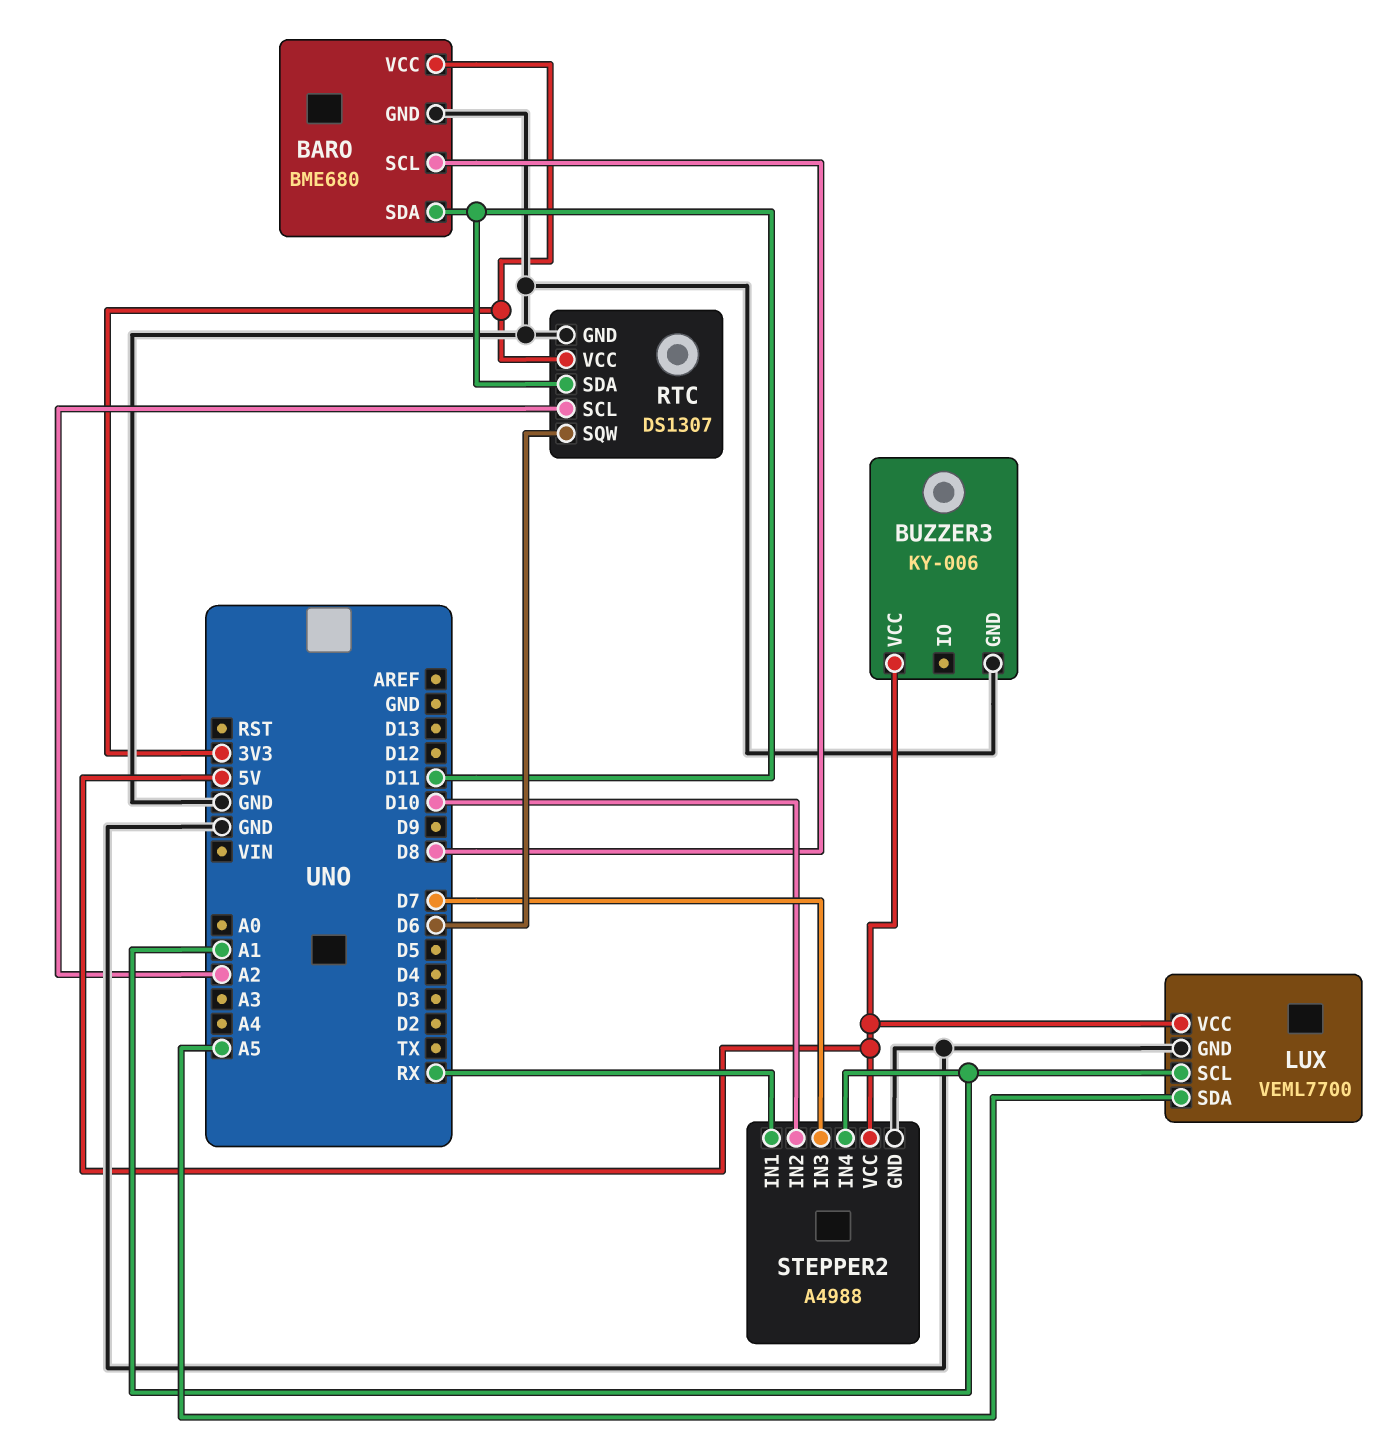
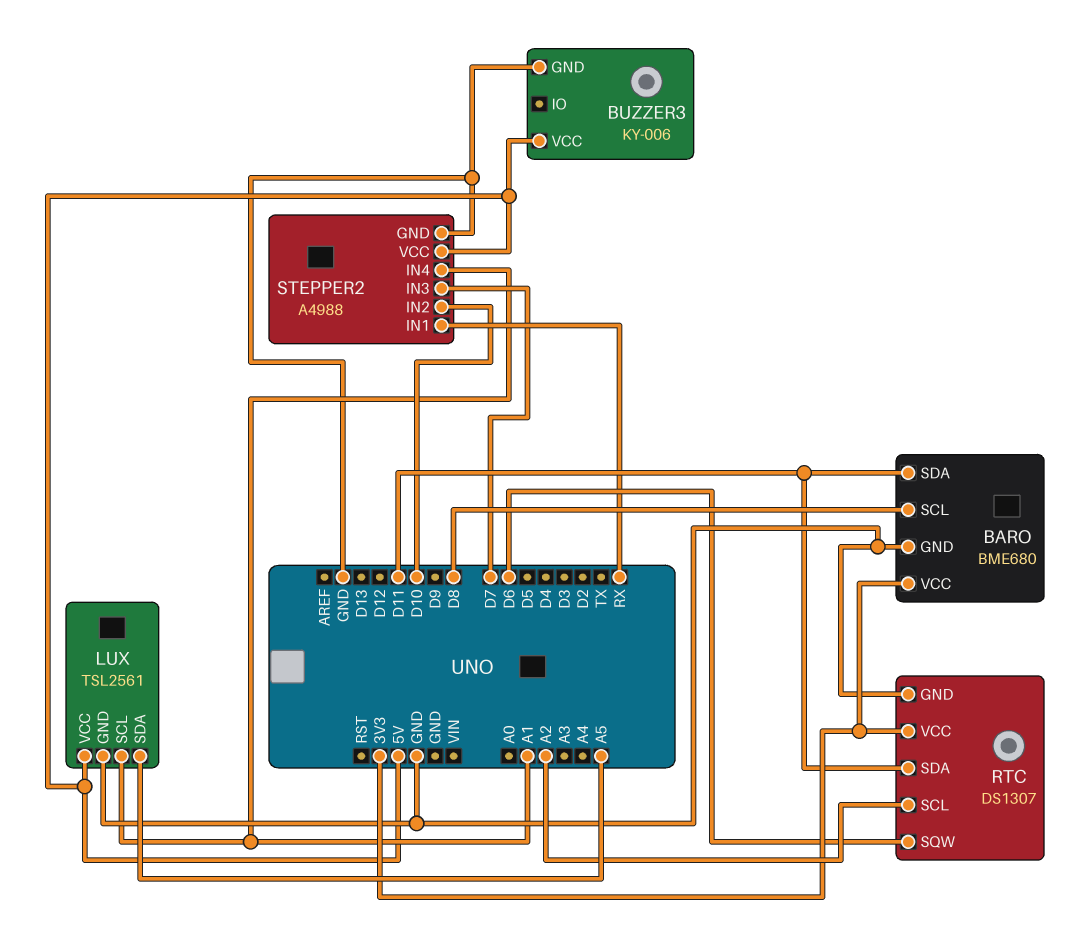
LUX: VEML7700 -> TSL2561

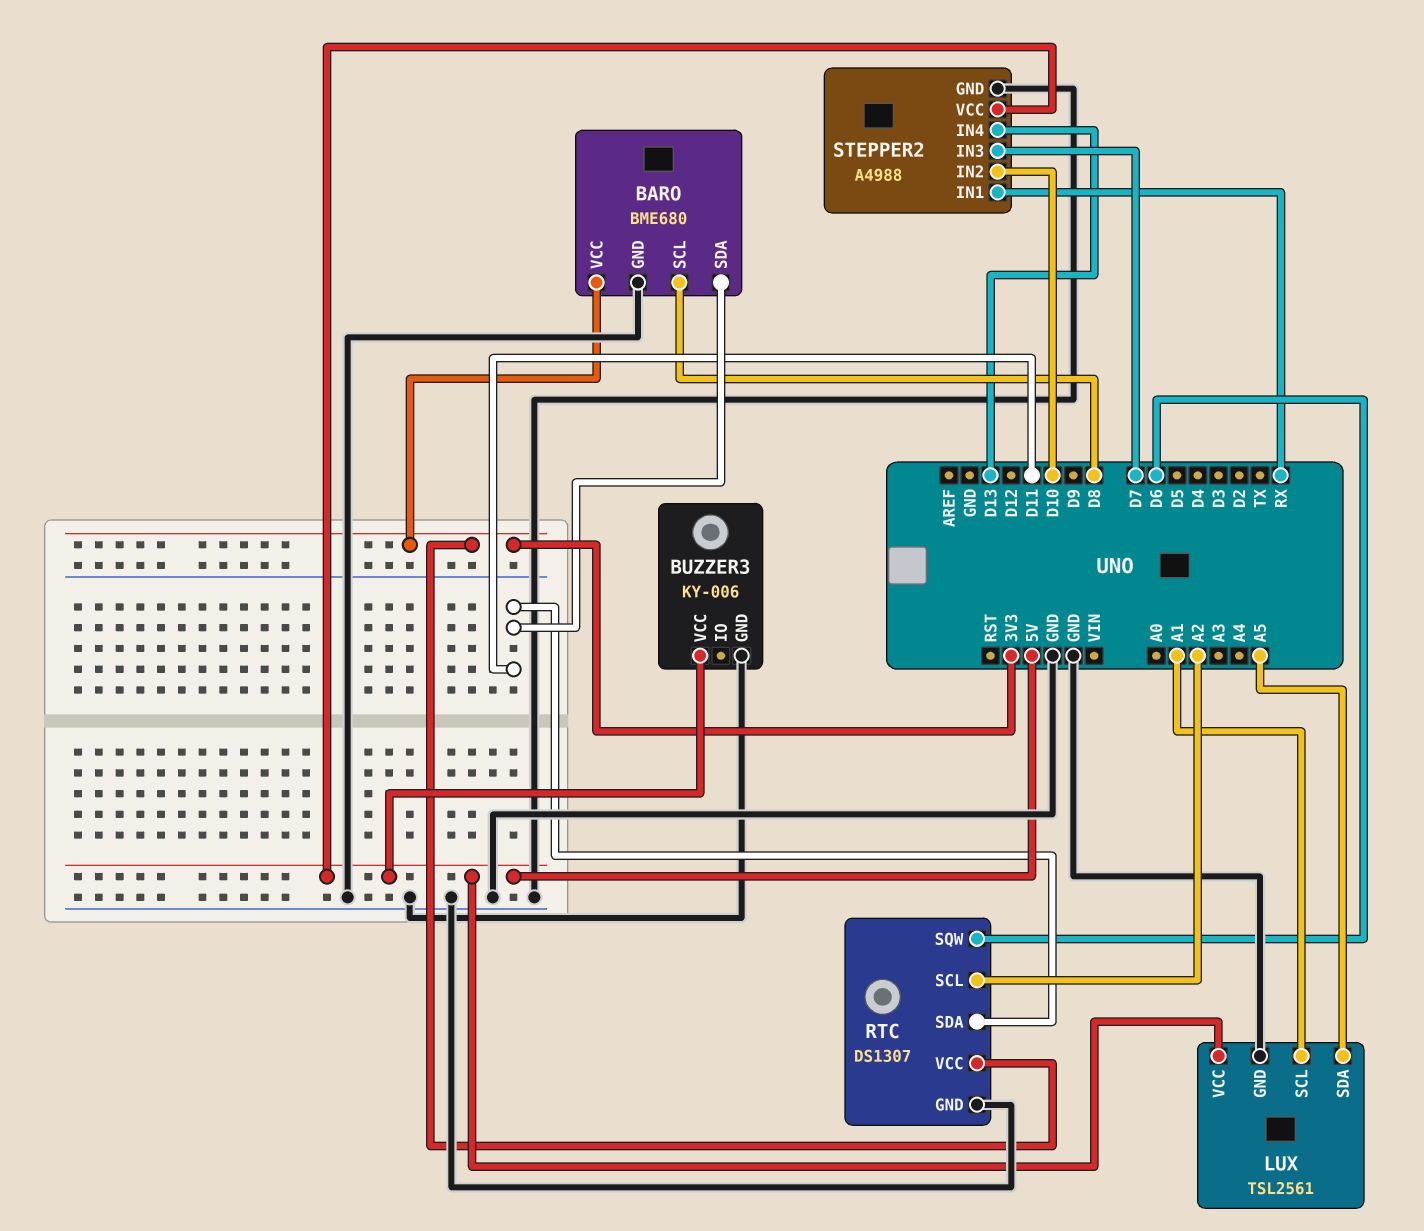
STEPPER2 pin IN4: A1 -> D13

